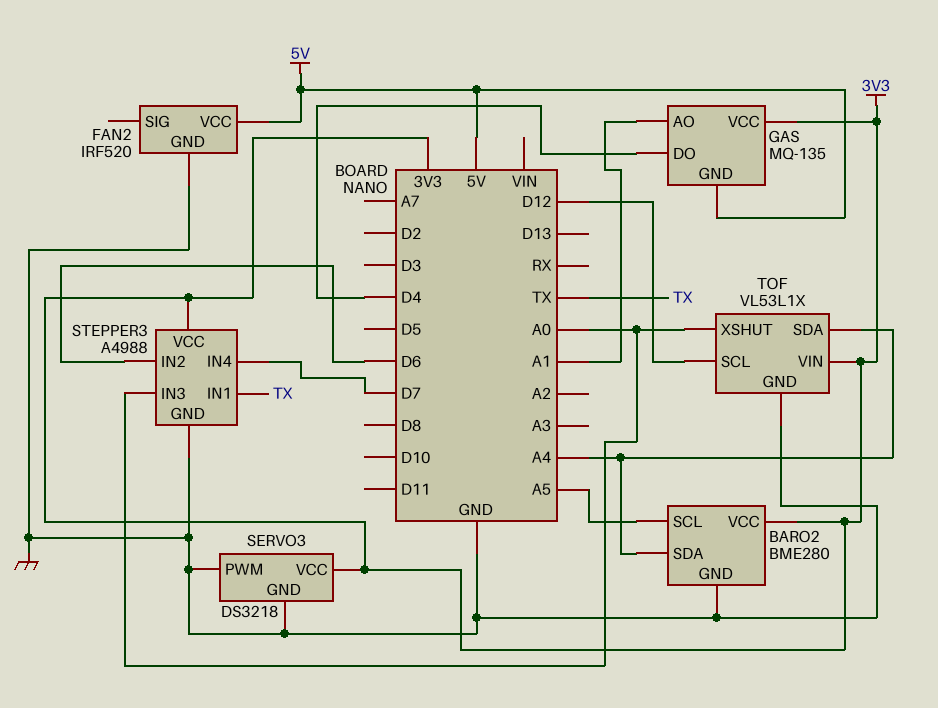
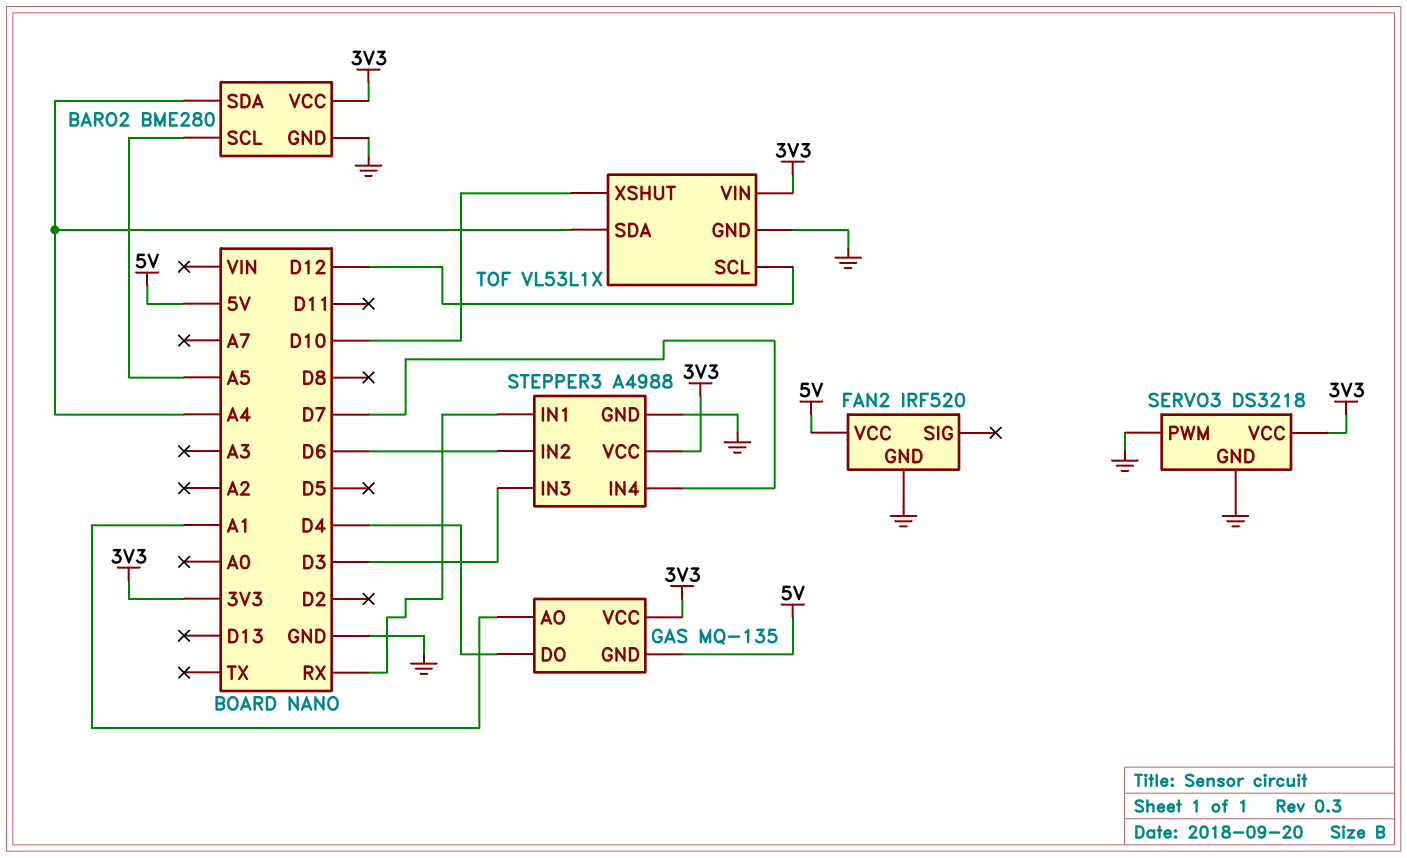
STEPPER3 pin IN1: TX -> RX
STEPPER3 pin IN3: A0 -> D3
TOF pin XSHUT: A0 -> D10

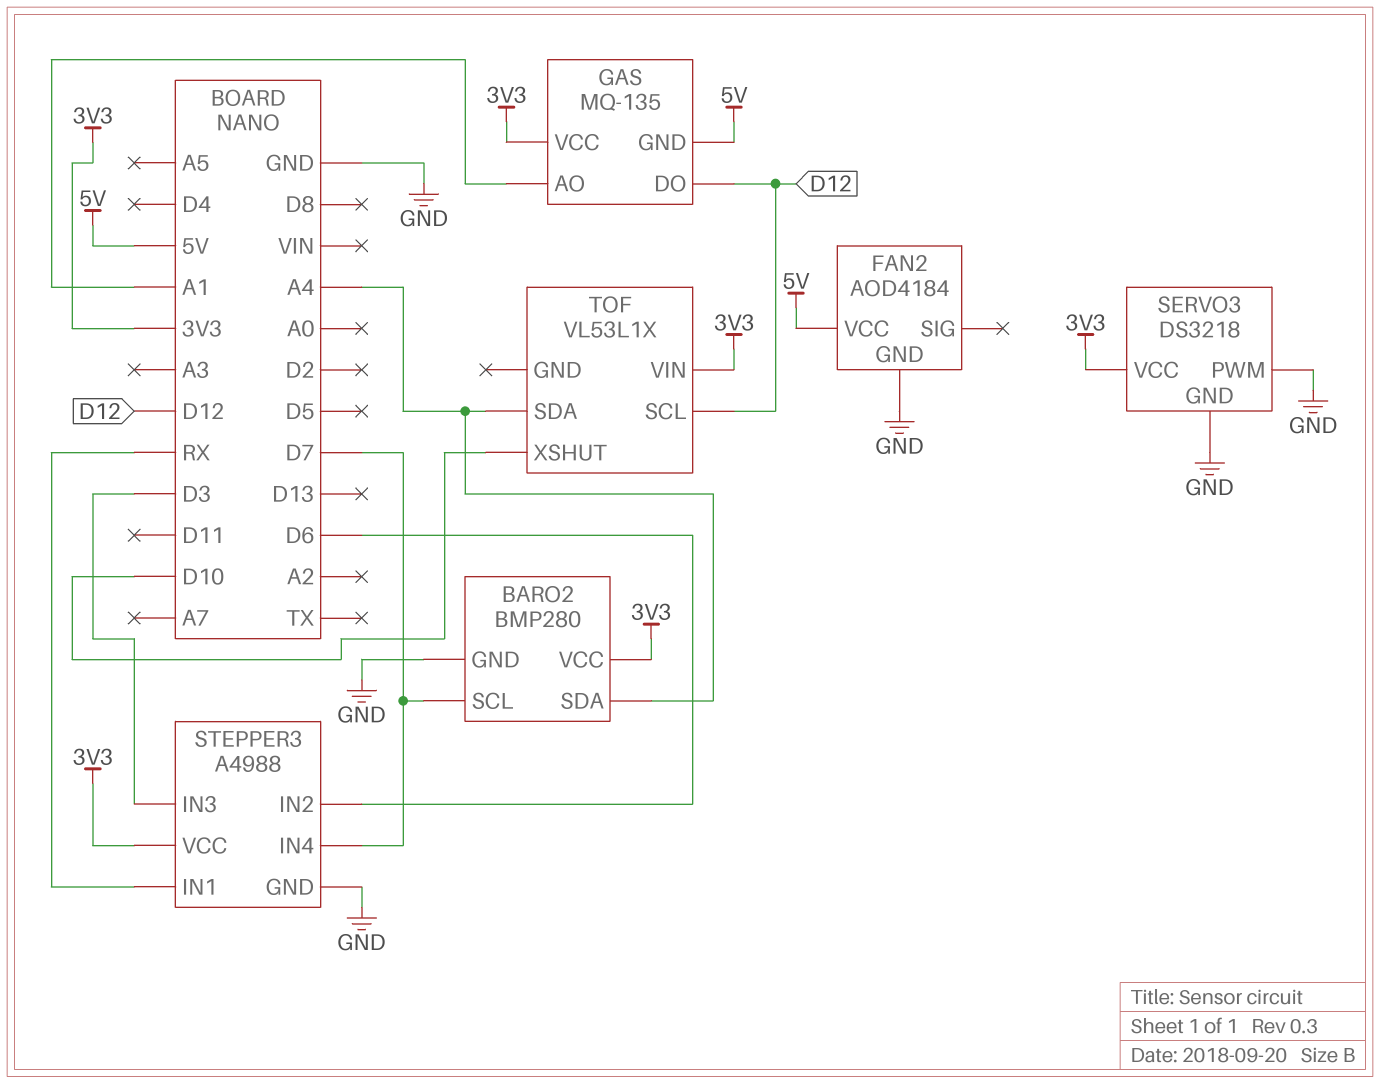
BARO2: BME280 -> BMP280
BARO2 pin SCL: A5 -> D7
FAN2: IRF520 -> AOD4184
GAS pin DO: D4 -> D12
TOF pin GND: GND -> none

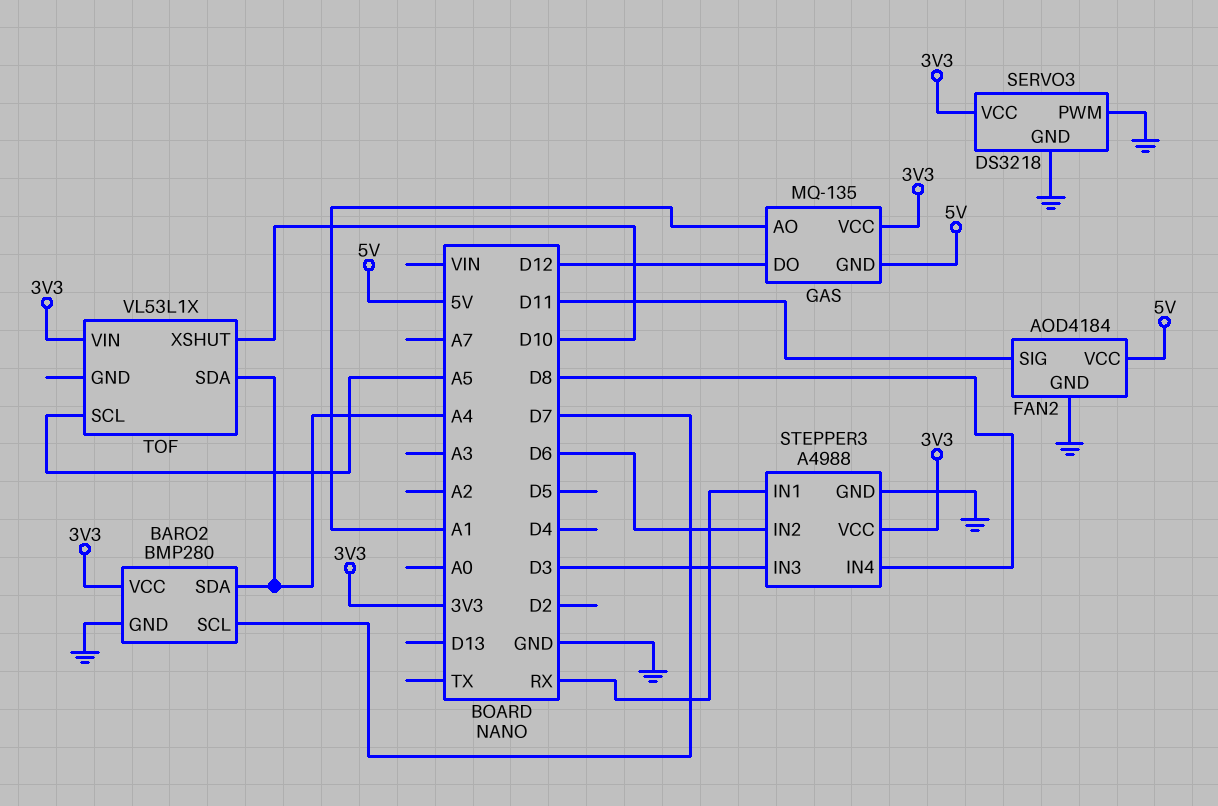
FAN2 pin SIG: none -> D11
STEPPER3 pin IN4: D7 -> D8
TOF pin SCL: D12 -> A5

